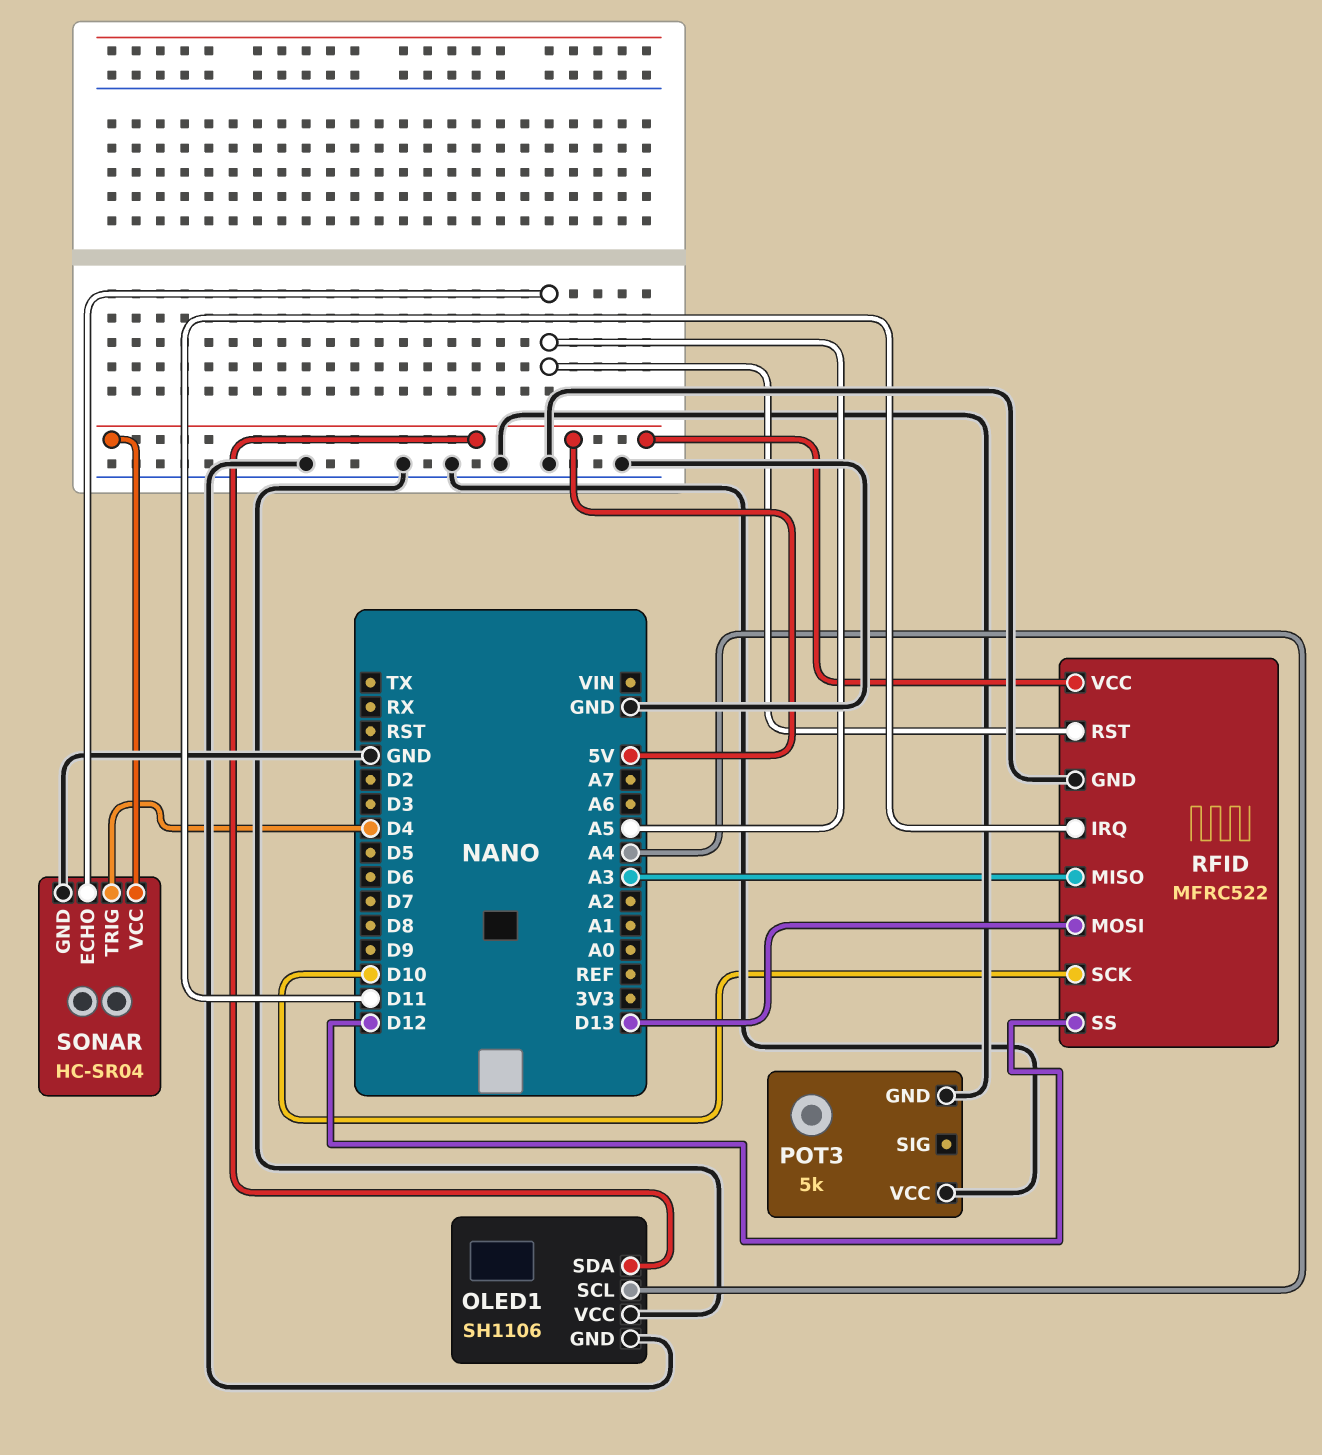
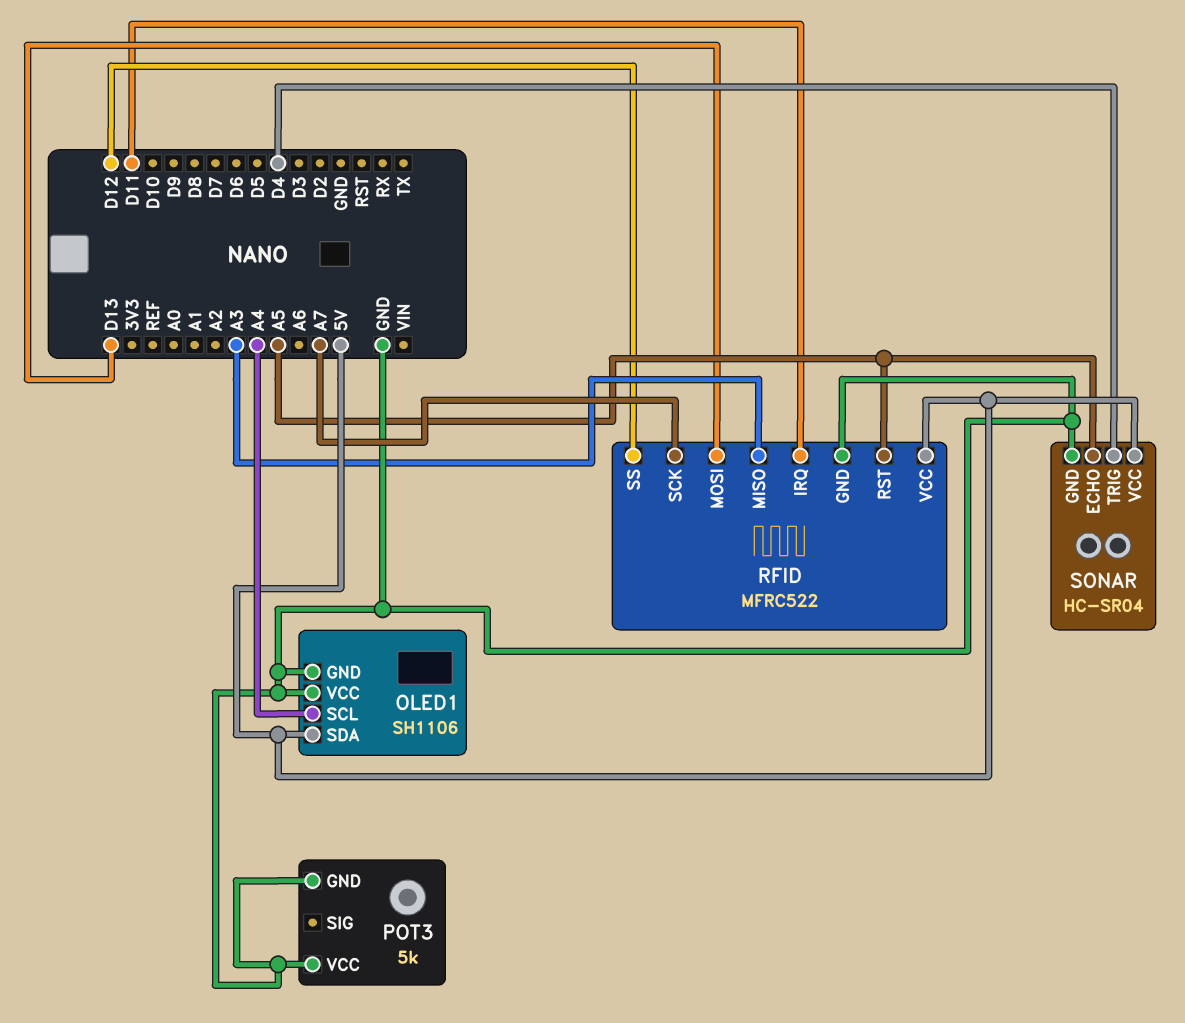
RFID pin SCK: D10 -> A7

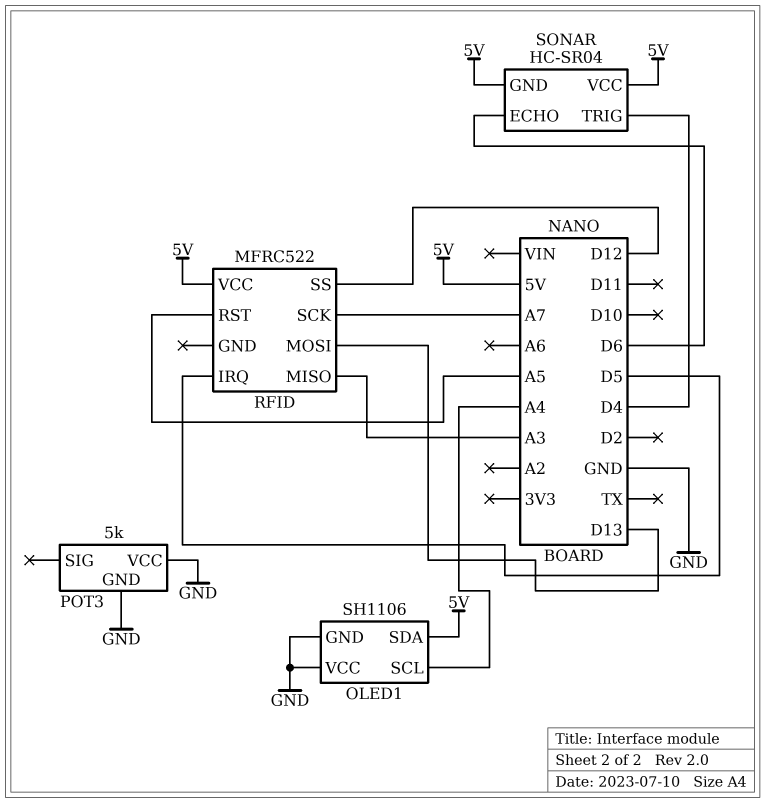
RFID pin GND: GND -> none
RFID pin IRQ: D11 -> D5
SONAR pin ECHO: A5 -> D6
SONAR pin GND: GND -> 5V

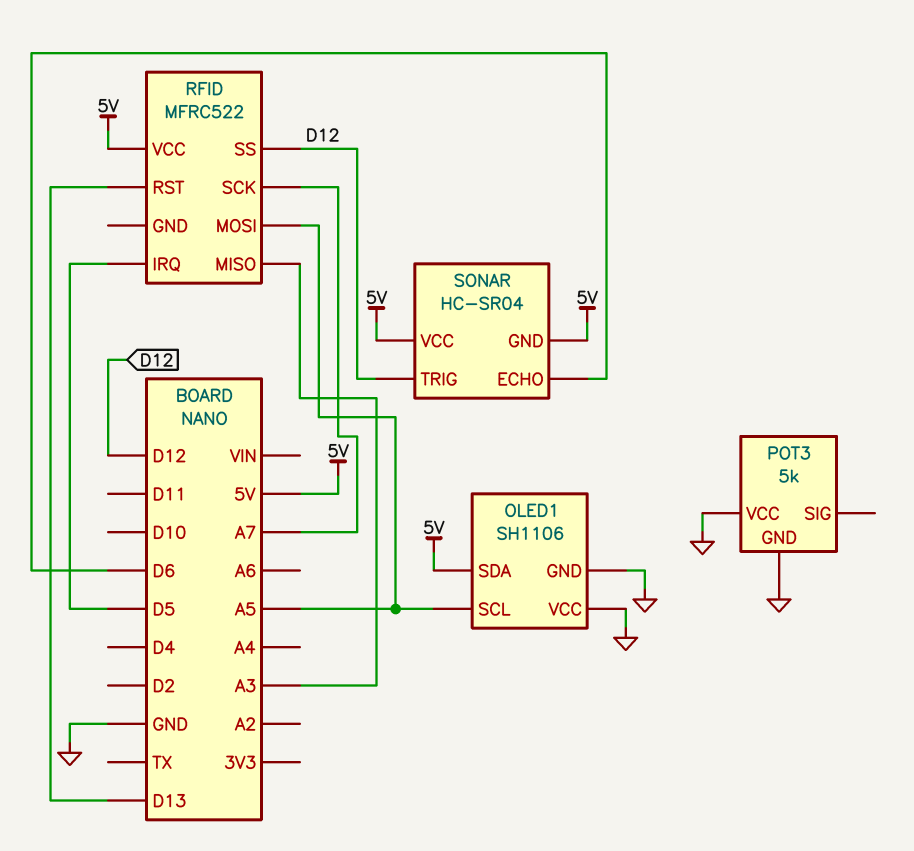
OLED1 pin SCL: A4 -> A5
RFID pin MOSI: D13 -> A5
RFID pin RST: A5 -> D13
SONAR pin TRIG: D4 -> D12

